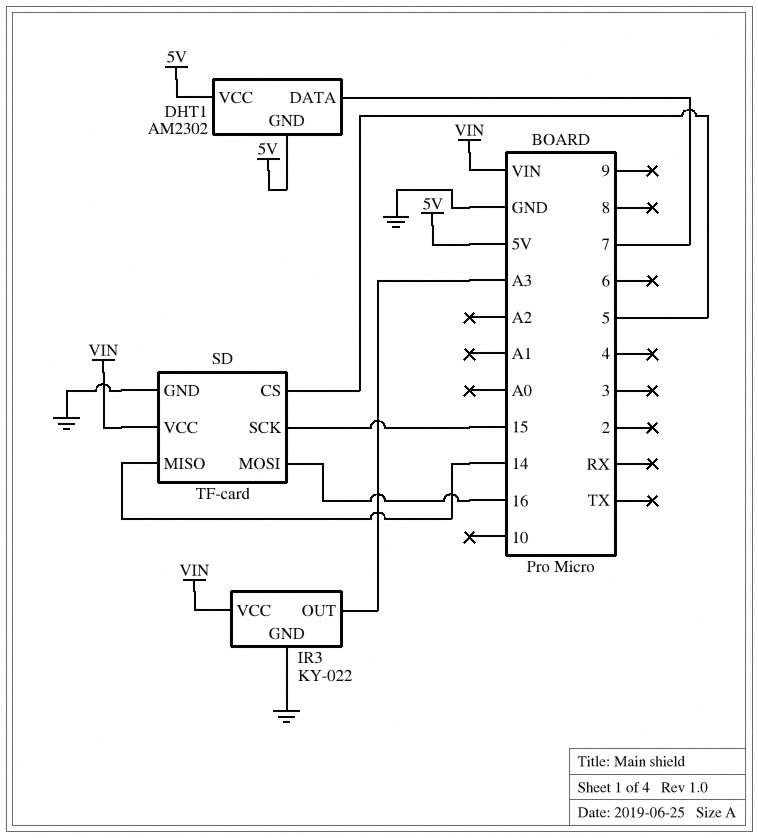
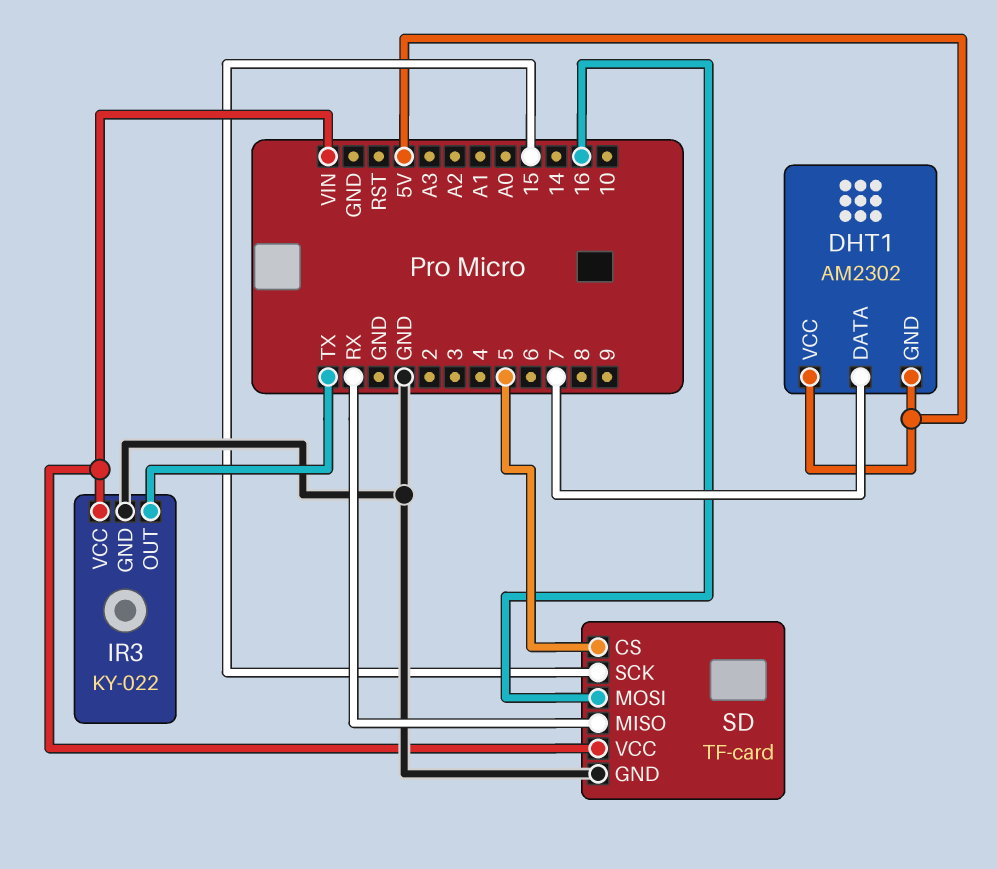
IR3 pin OUT: A3 -> TX
SD pin MISO: 14 -> RX

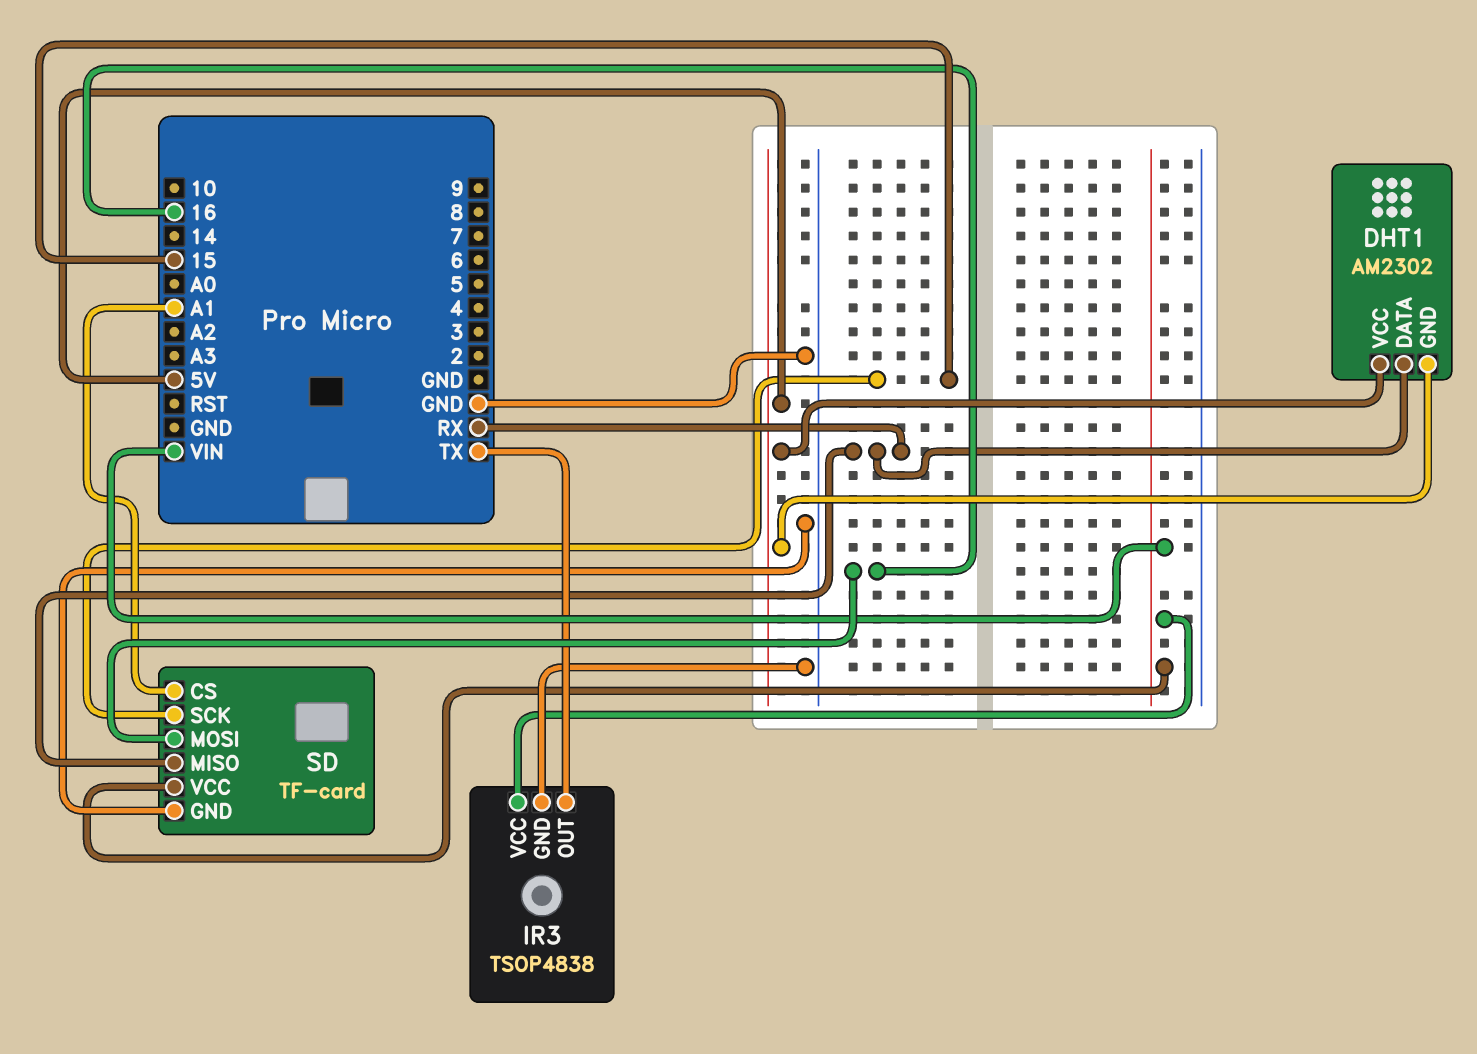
DHT1 pin DATA: 7 -> RX
IR3: KY-022 -> TSOP4838
SD pin CS: 5 -> A1

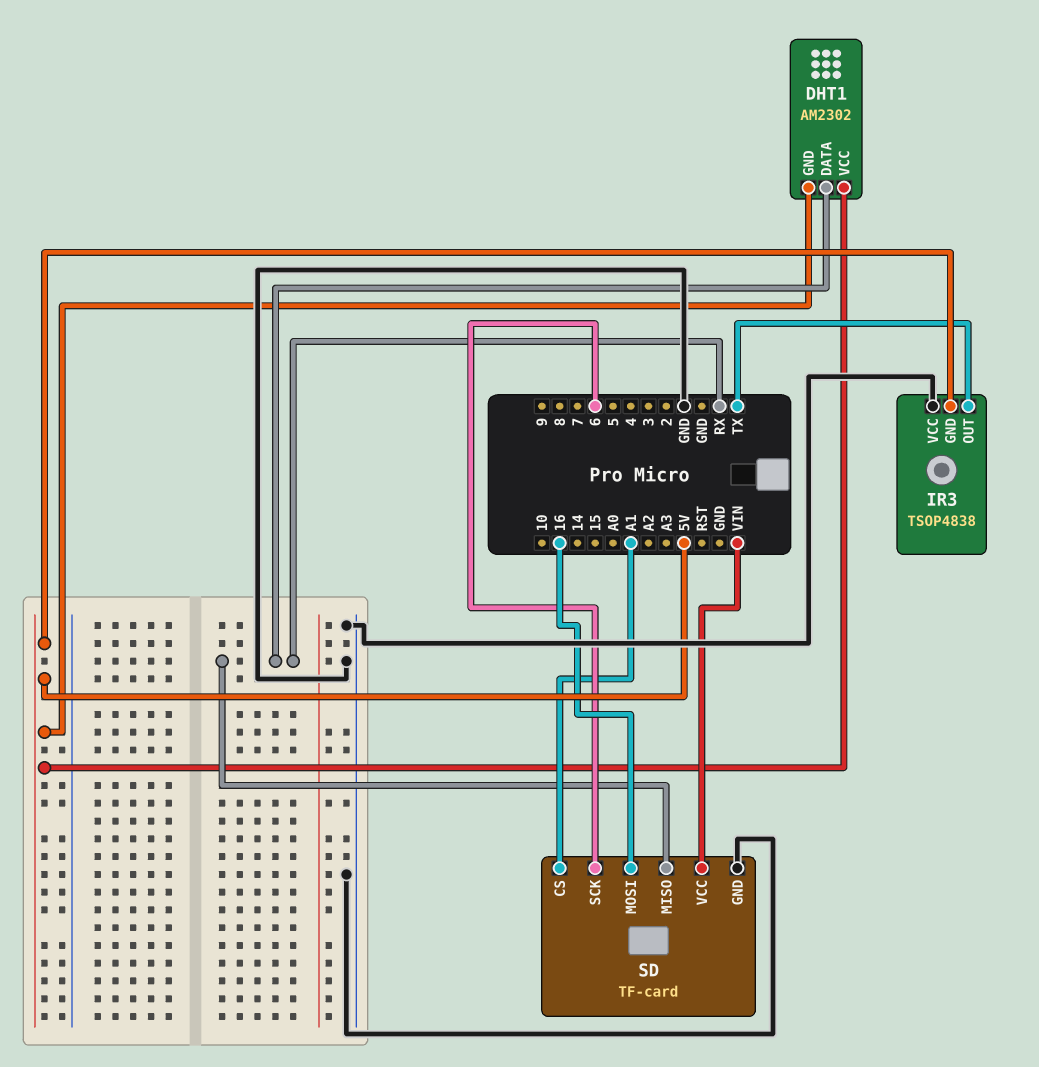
IR3 pin GND: GND -> 5V
IR3 pin VCC: VIN -> GND
SD pin SCK: 15 -> 6

